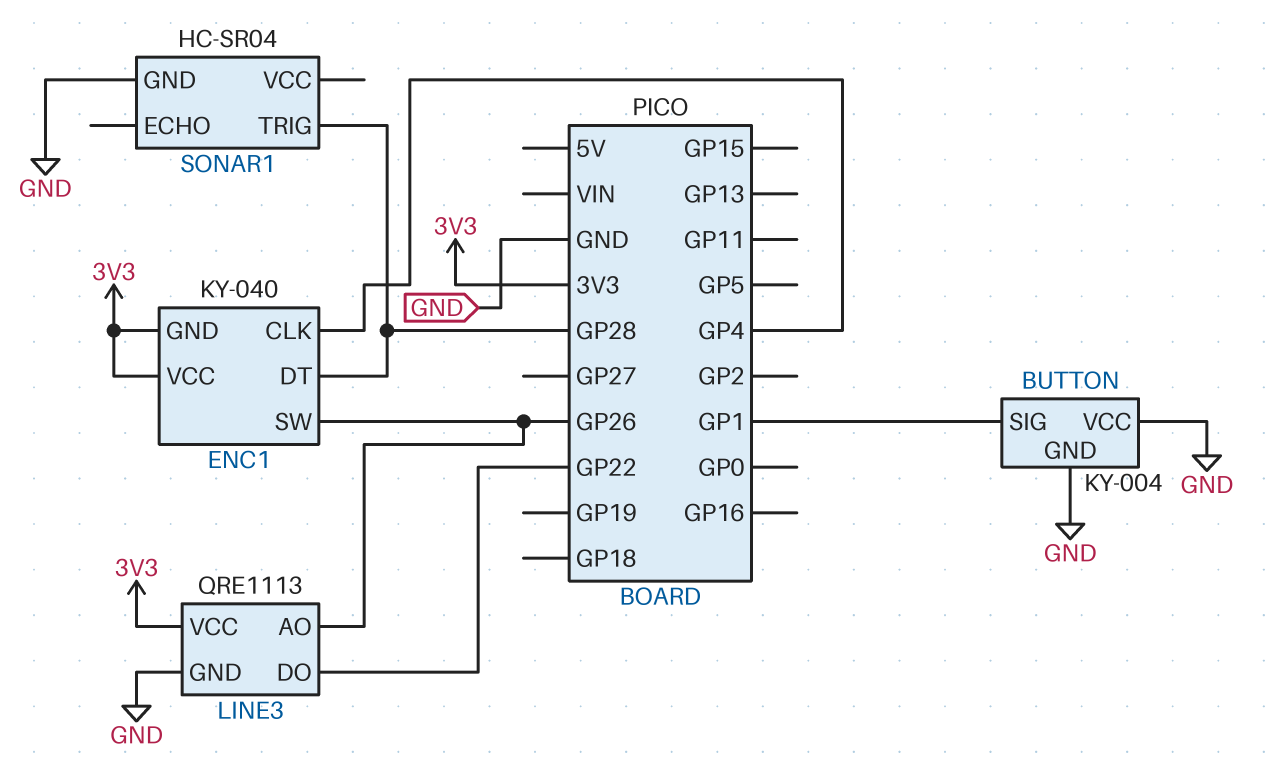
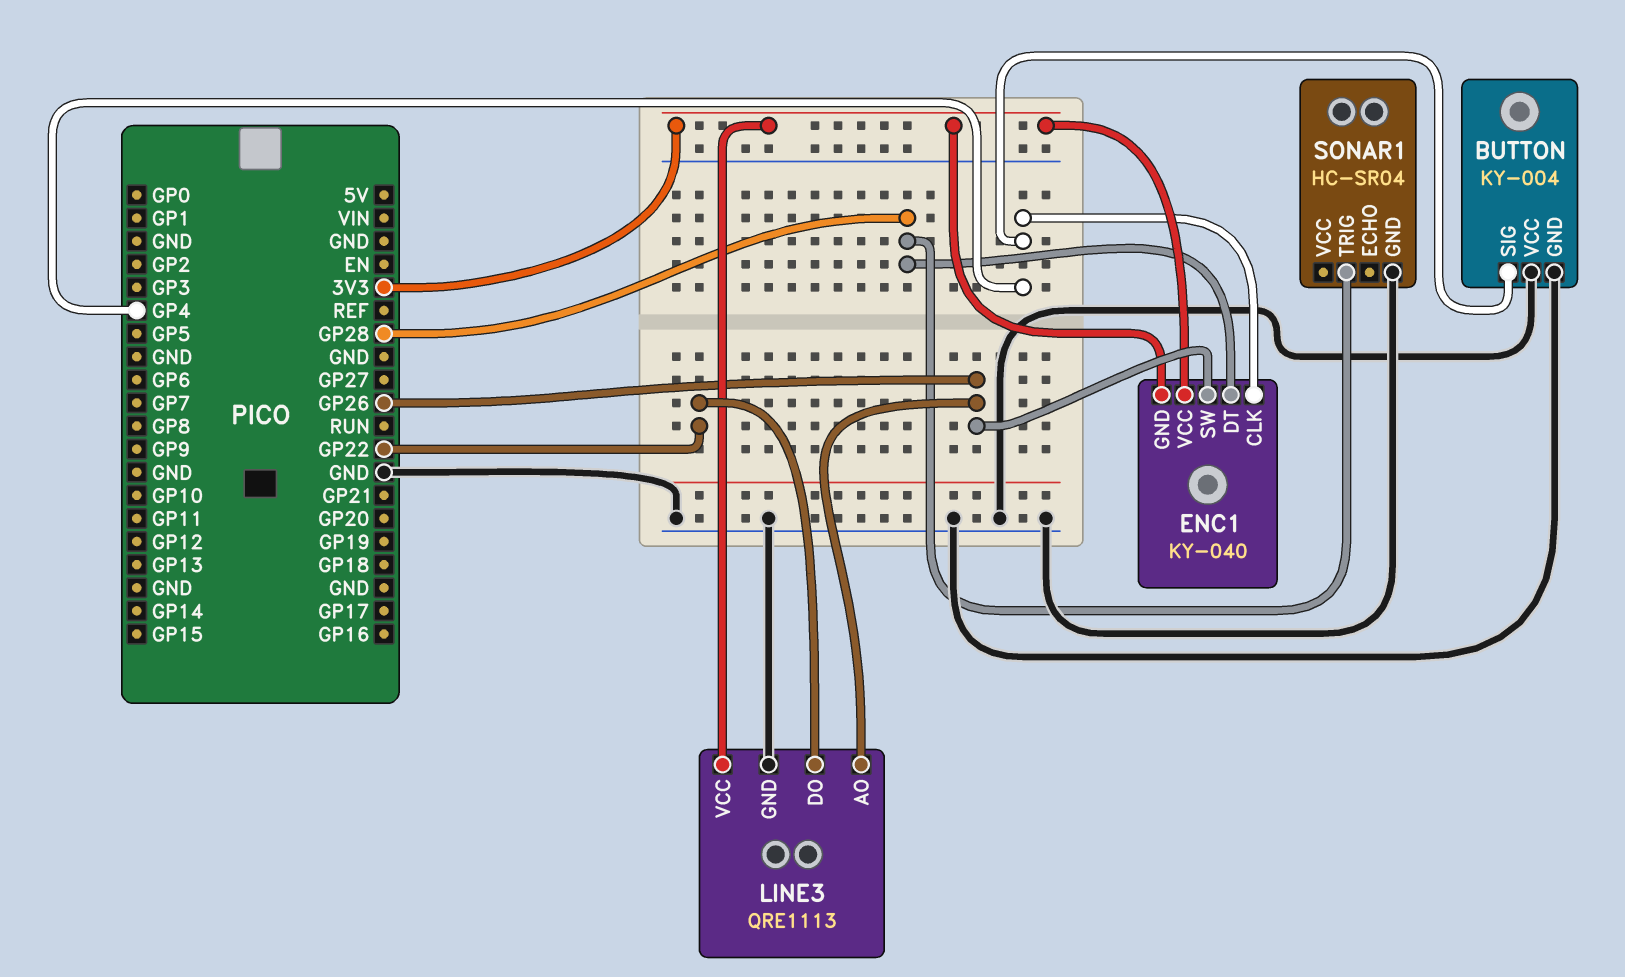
BUTTON pin SIG: GP1 -> GP4

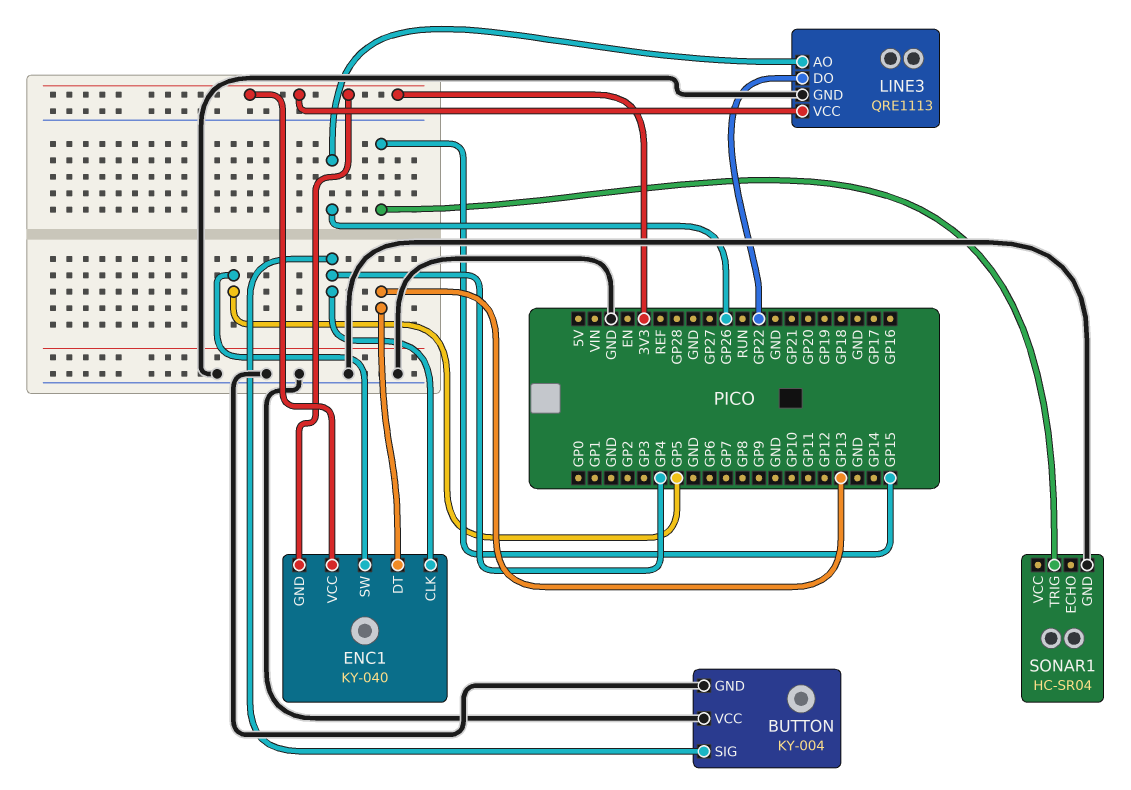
ENC1 pin DT: GP28 -> GP13
ENC1 pin SW: GP26 -> GP5
SONAR1 pin TRIG: GP28 -> GP15

